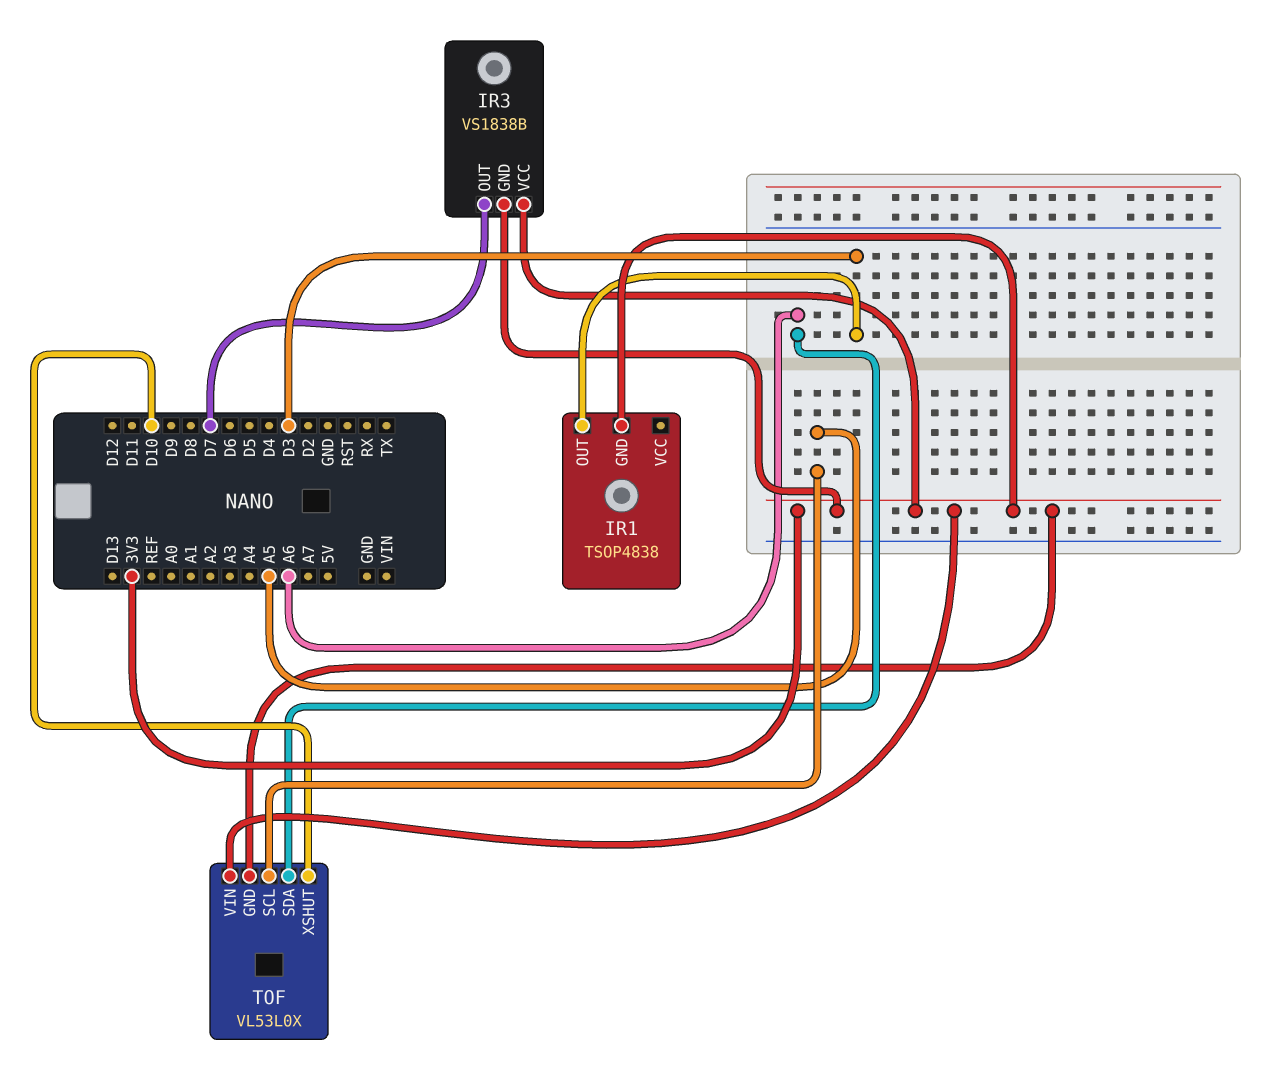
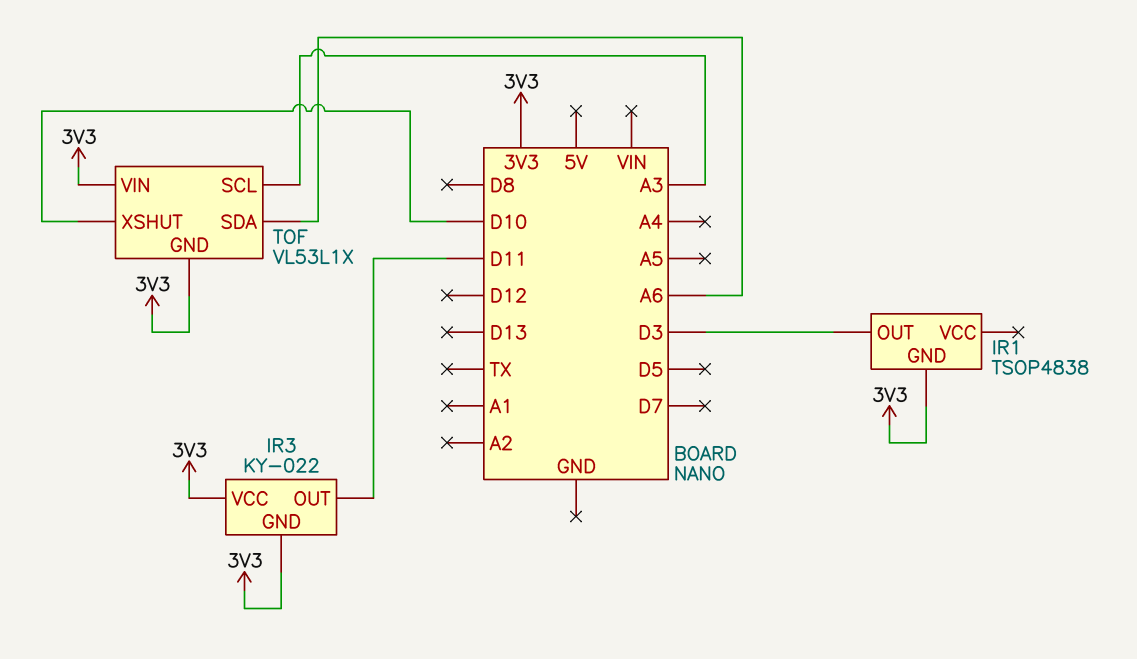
IR3: VS1838B -> KY-022
IR3 pin OUT: D7 -> D11
TOF: VL53L0X -> VL53L1X
TOF pin SCL: A5 -> A3

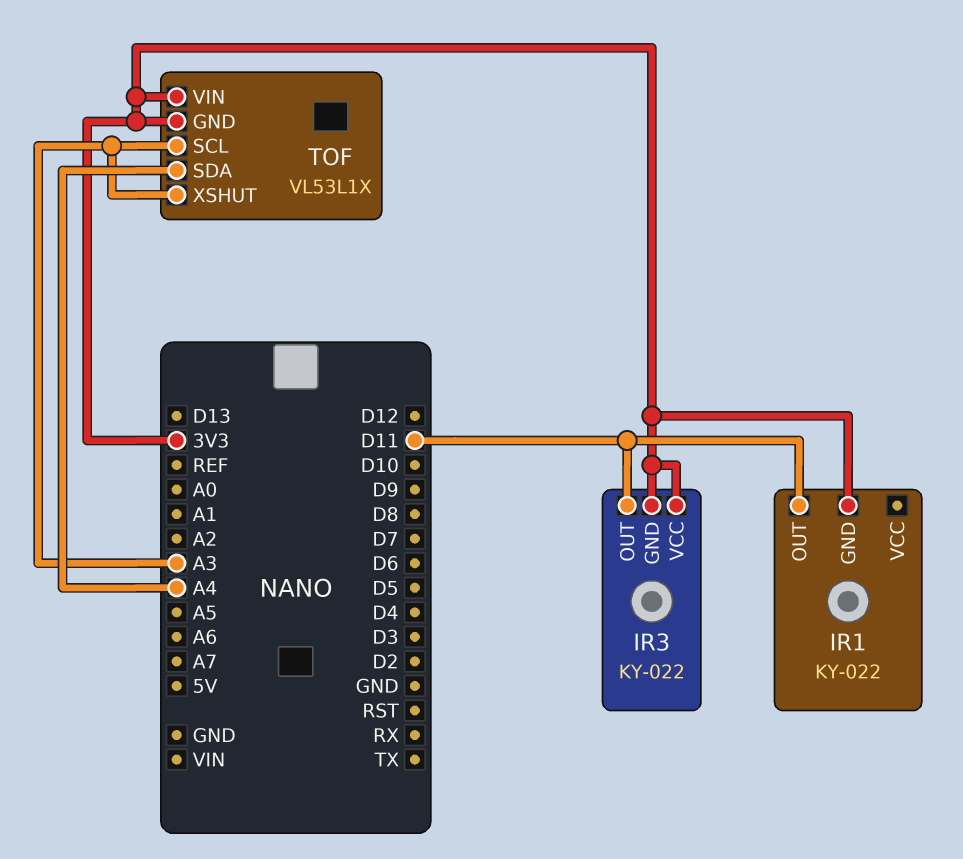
IR1: TSOP4838 -> KY-022
IR1 pin OUT: D3 -> D11
TOF pin SDA: A6 -> A4
TOF pin XSHUT: D10 -> A3

